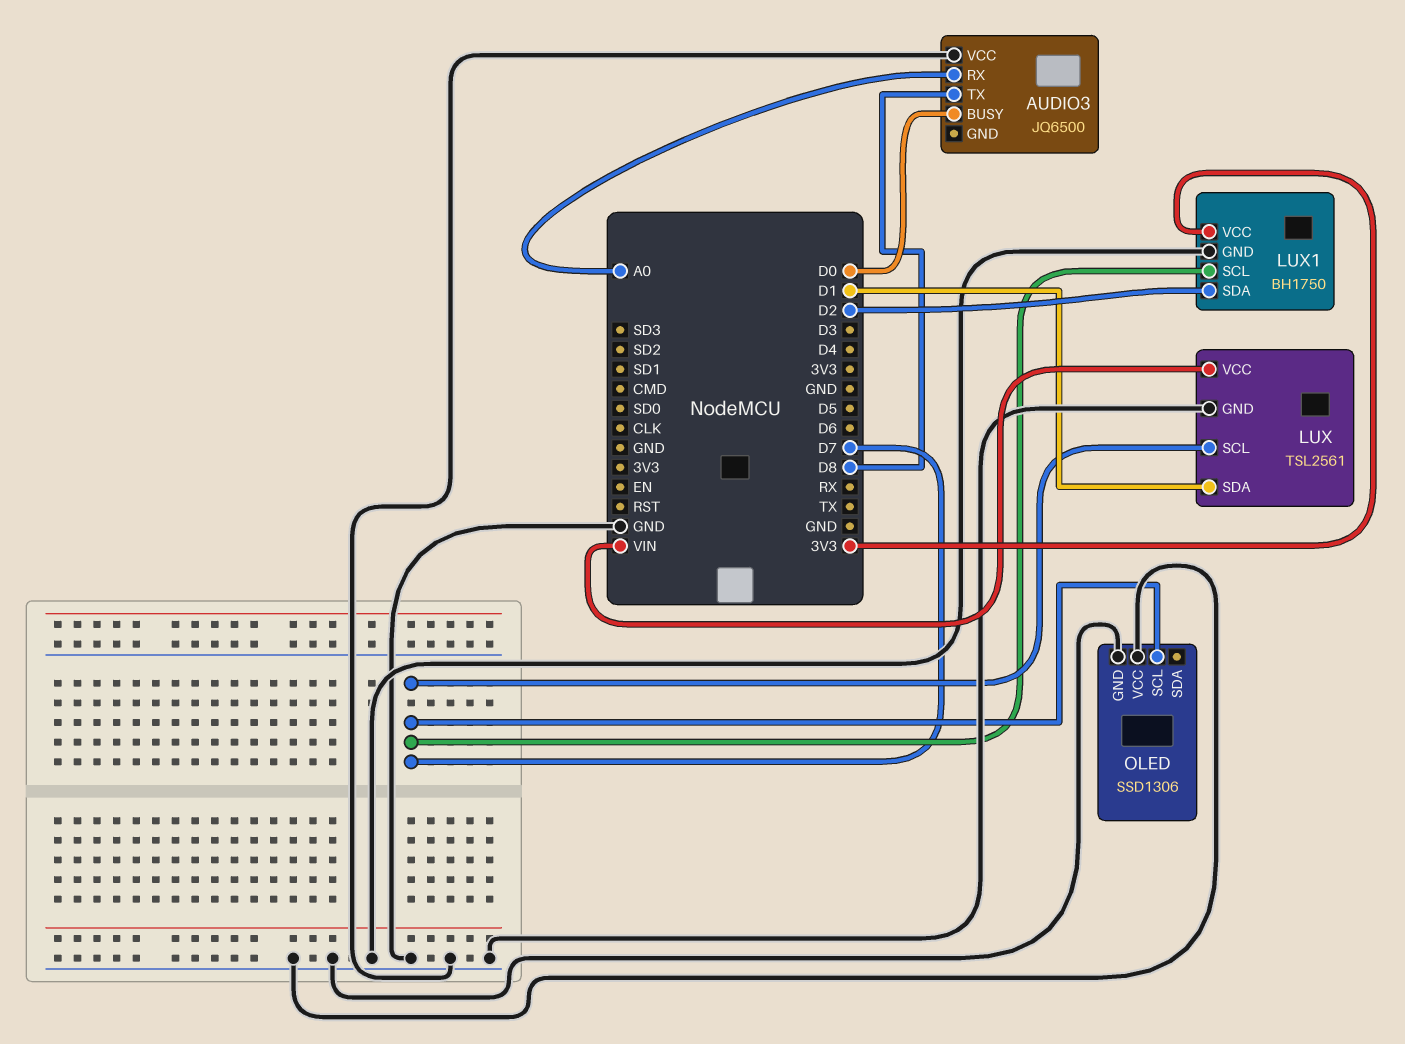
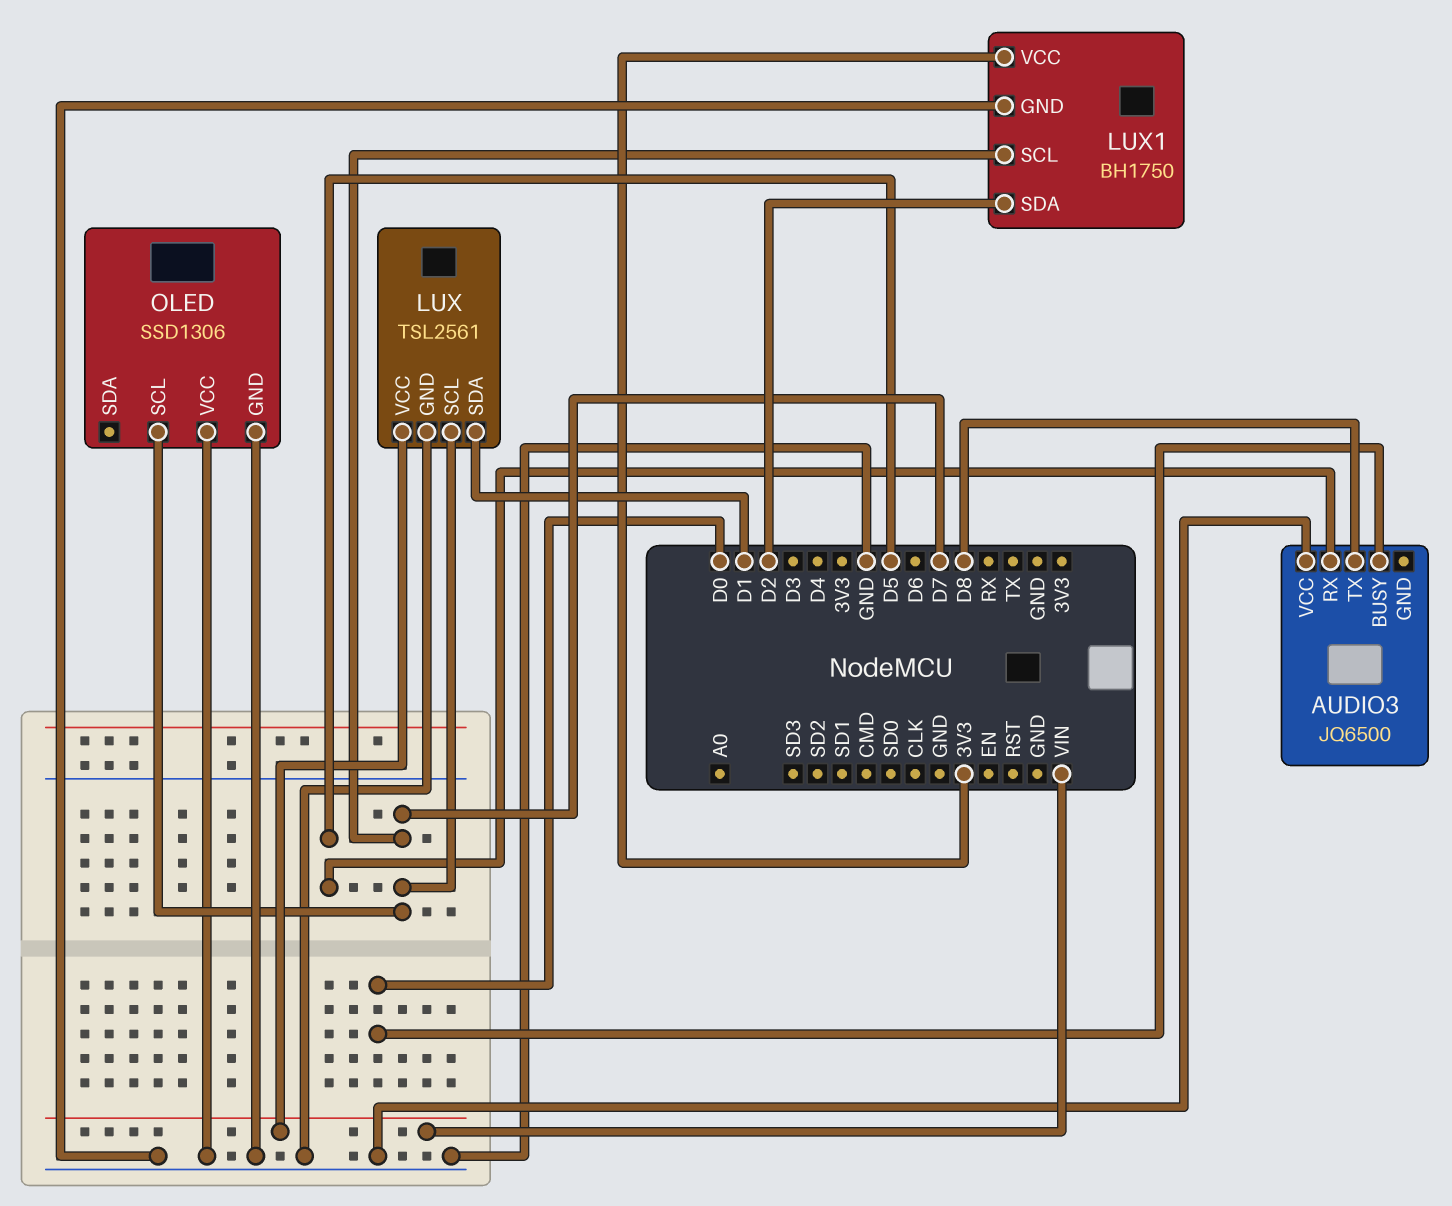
AUDIO3 pin RX: A0 -> D5

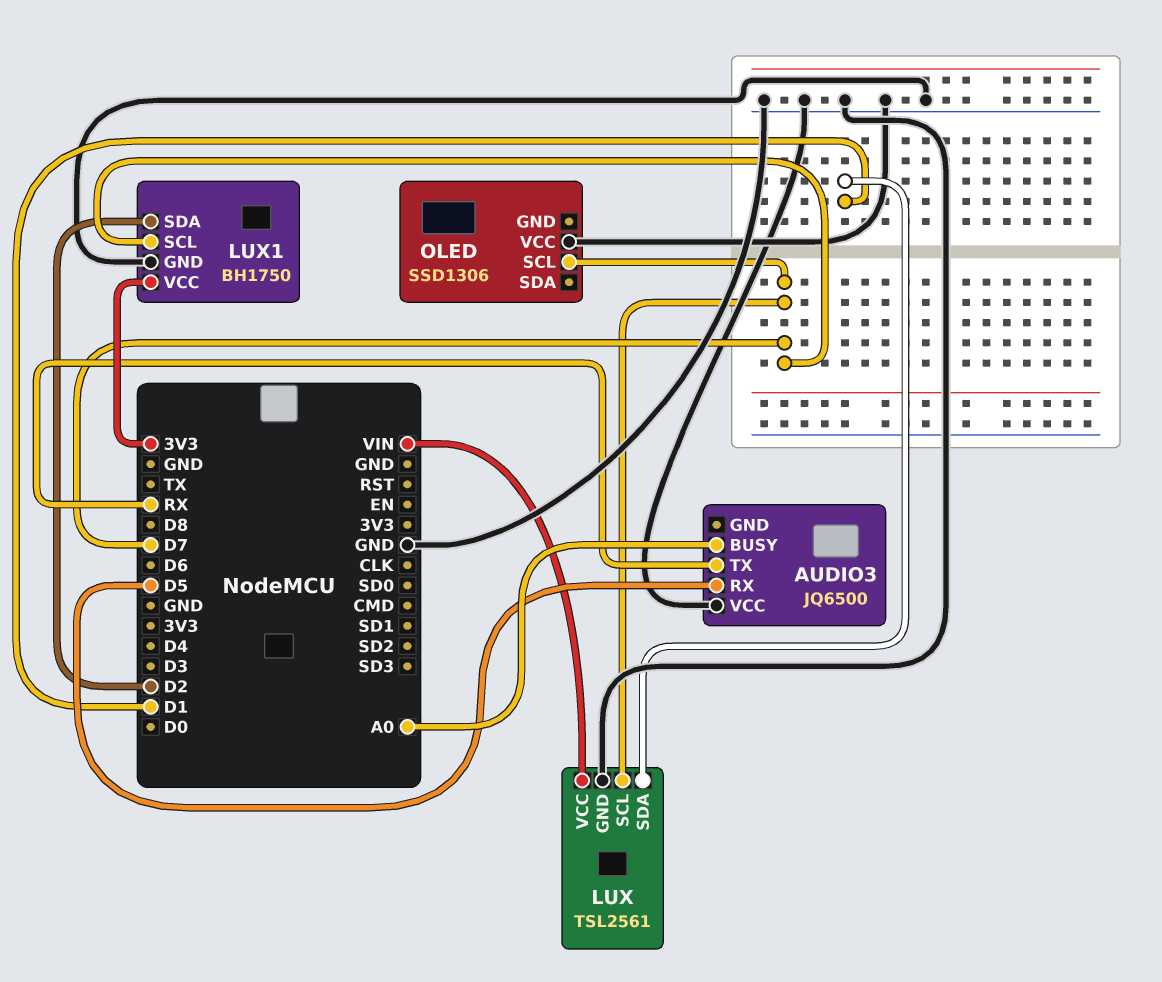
AUDIO3 pin BUSY: D0 -> A0
AUDIO3 pin TX: D8 -> RX
OLED pin GND: GND -> none

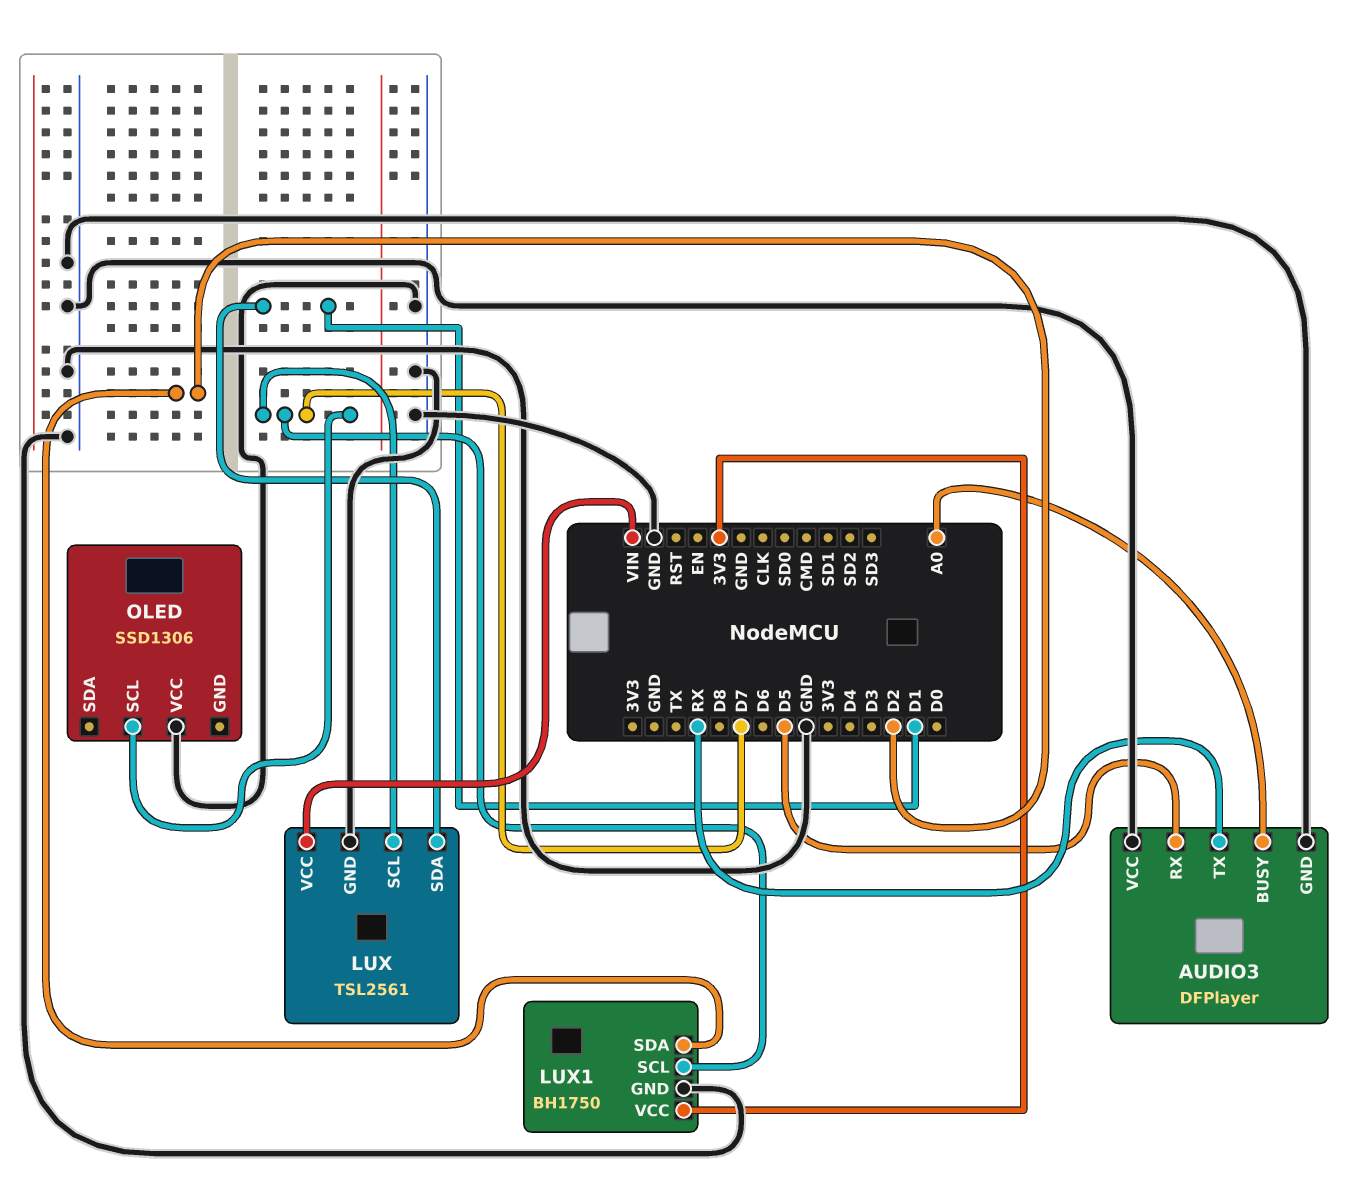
AUDIO3: JQ6500 -> DFPlayer
AUDIO3 pin GND: none -> GND

